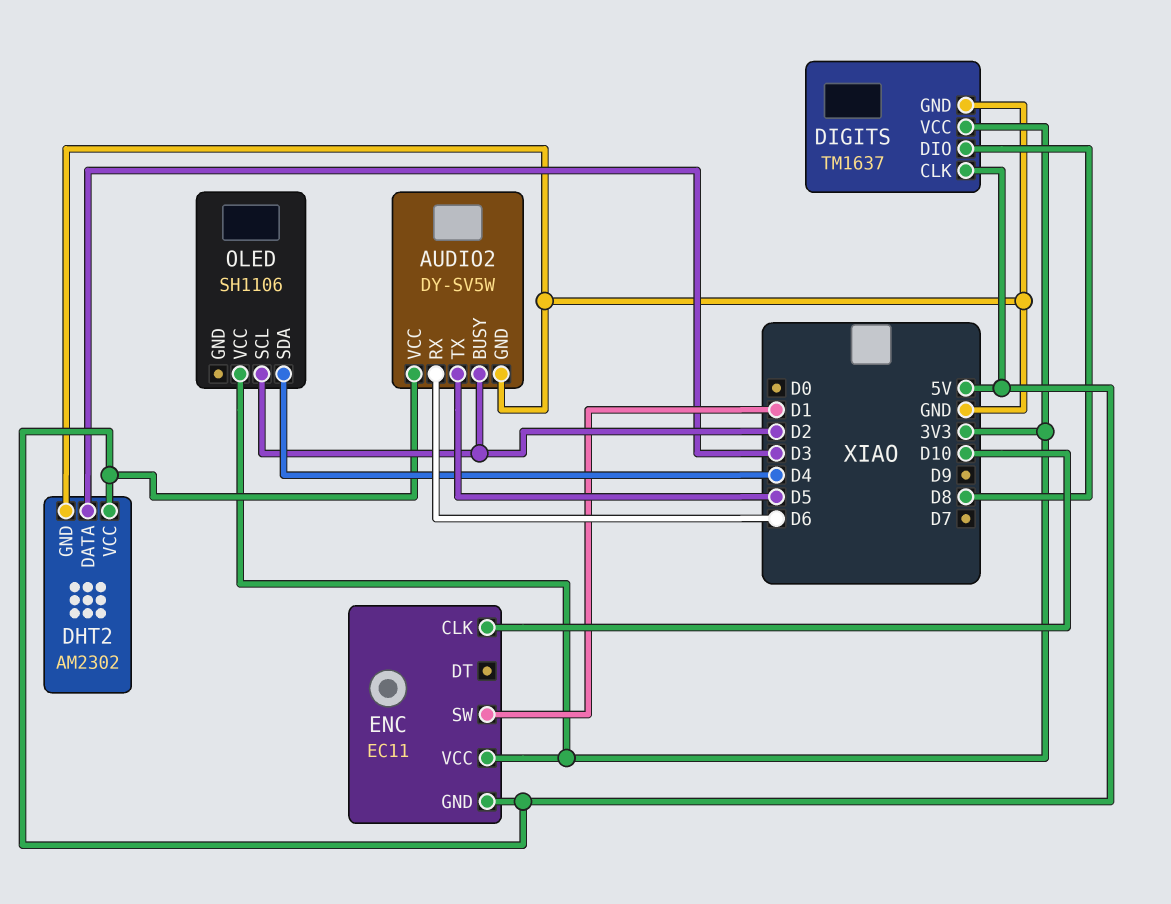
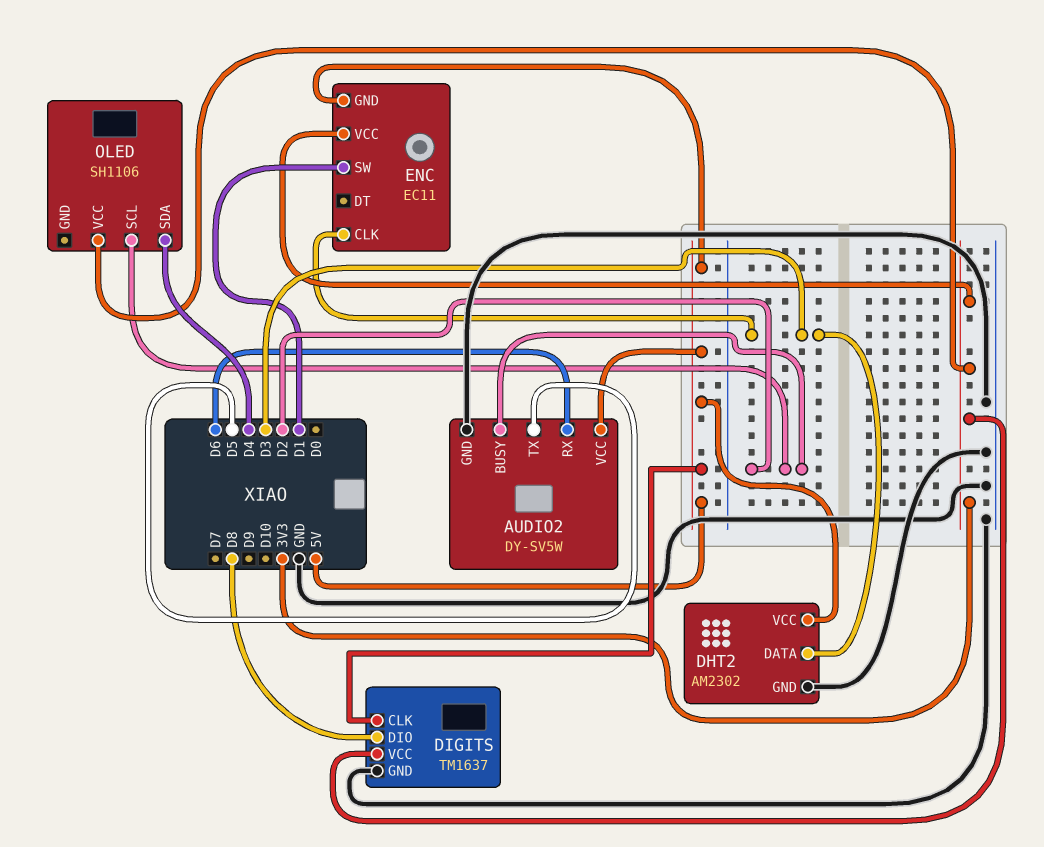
ENC pin CLK: D10 -> D3

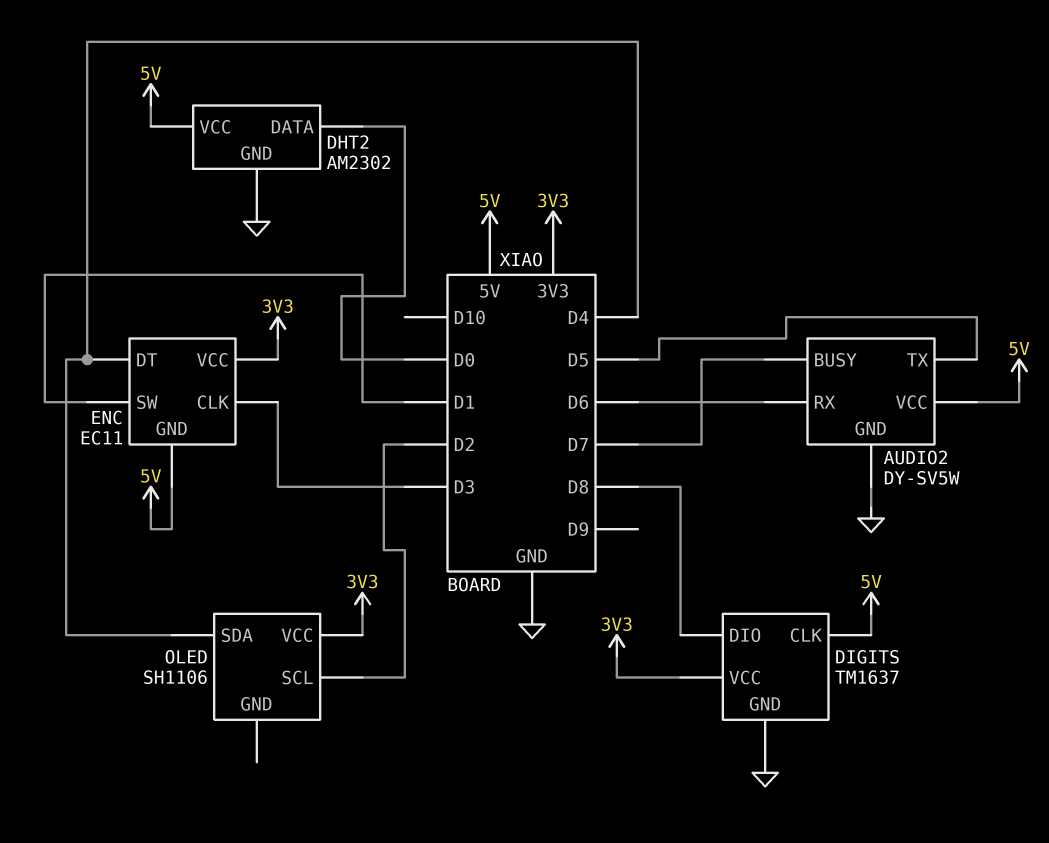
AUDIO2 pin BUSY: D2 -> D7
DHT2 pin DATA: D3 -> D0
ENC pin DT: none -> D4

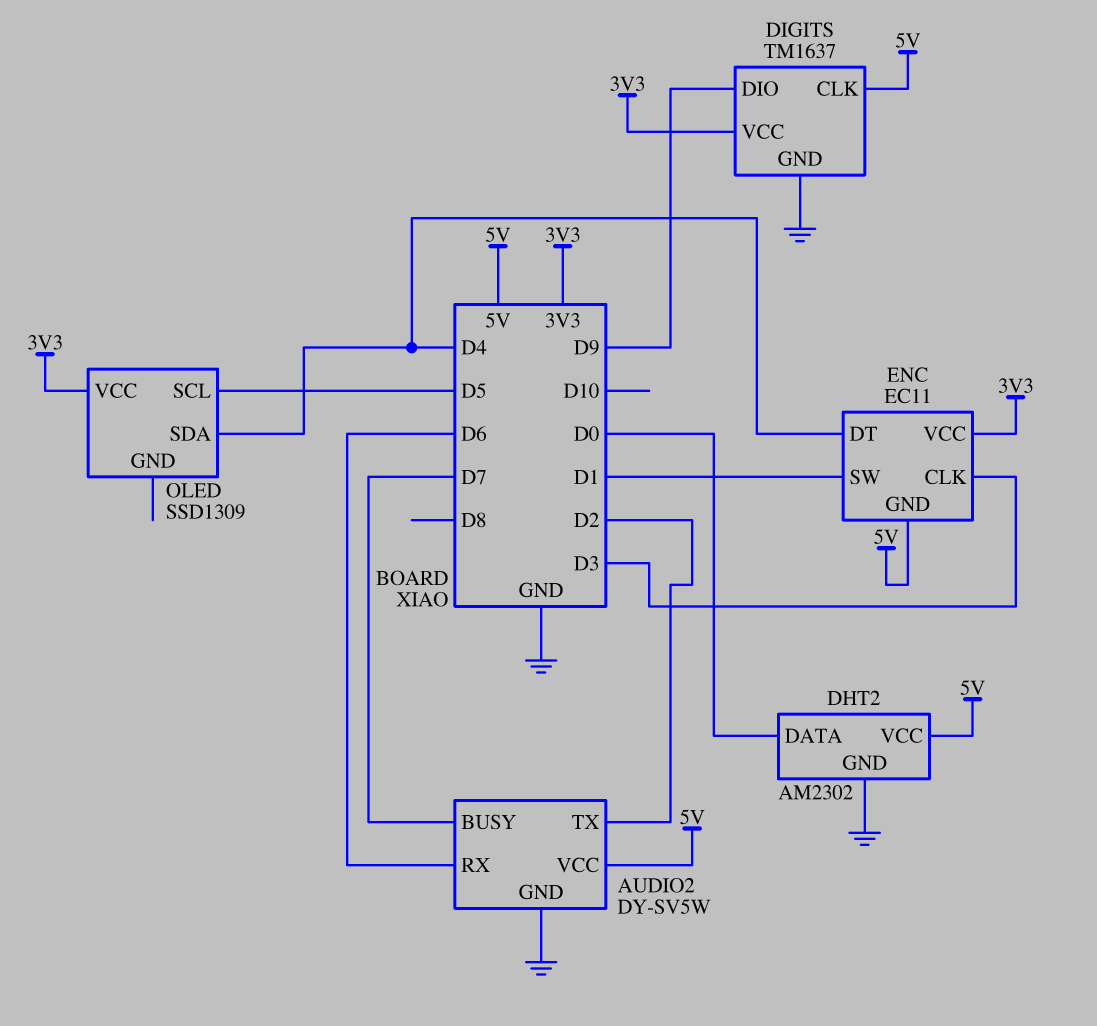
AUDIO2 pin TX: D5 -> D2
DIGITS pin DIO: D8 -> D9
OLED: SH1106 -> SSD1309
OLED pin SCL: D2 -> D5

